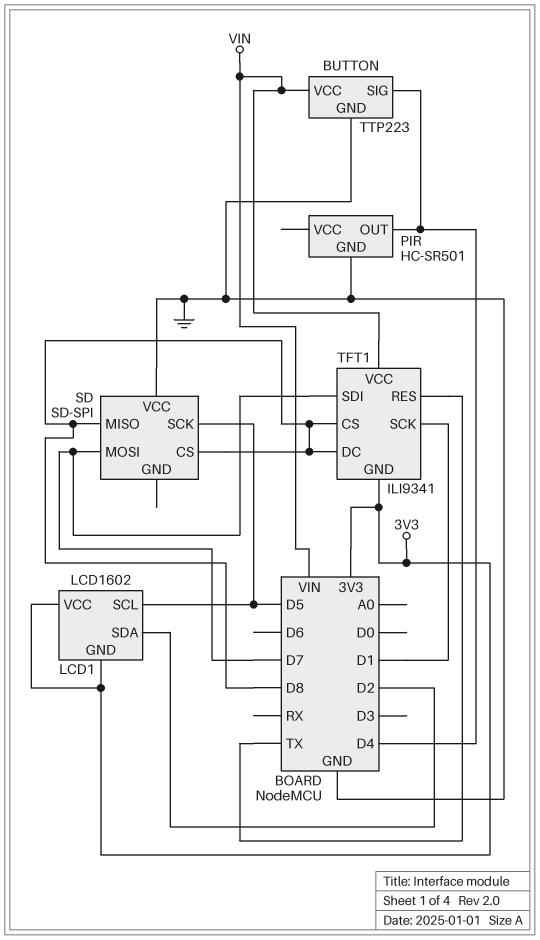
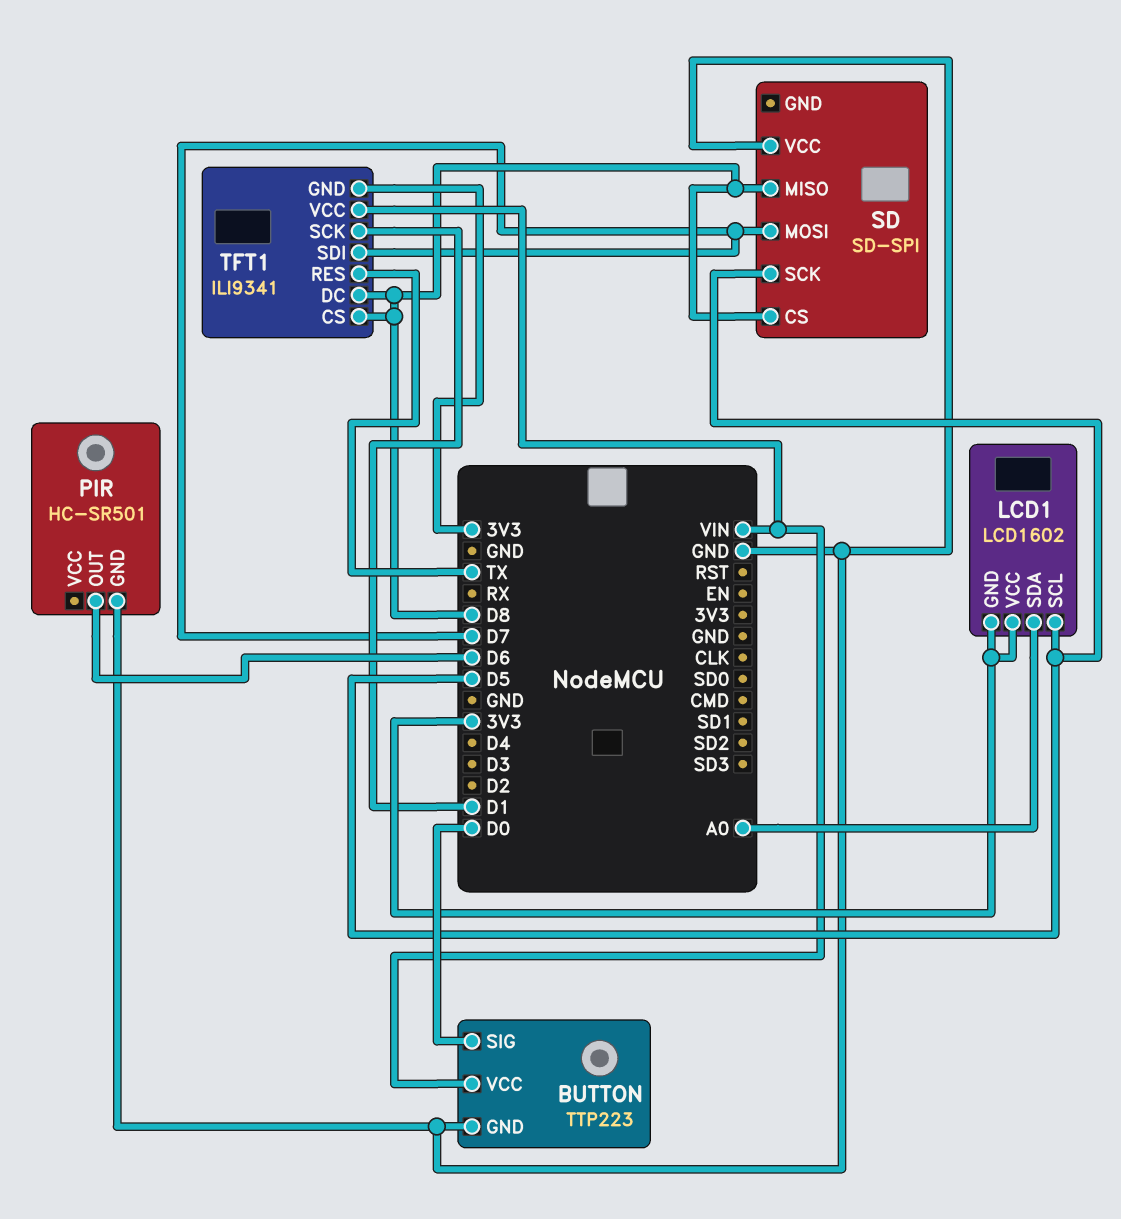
BUTTON pin SIG: D4 -> D0
LCD1 pin SDA: D2 -> A0
PIR pin OUT: D4 -> D6

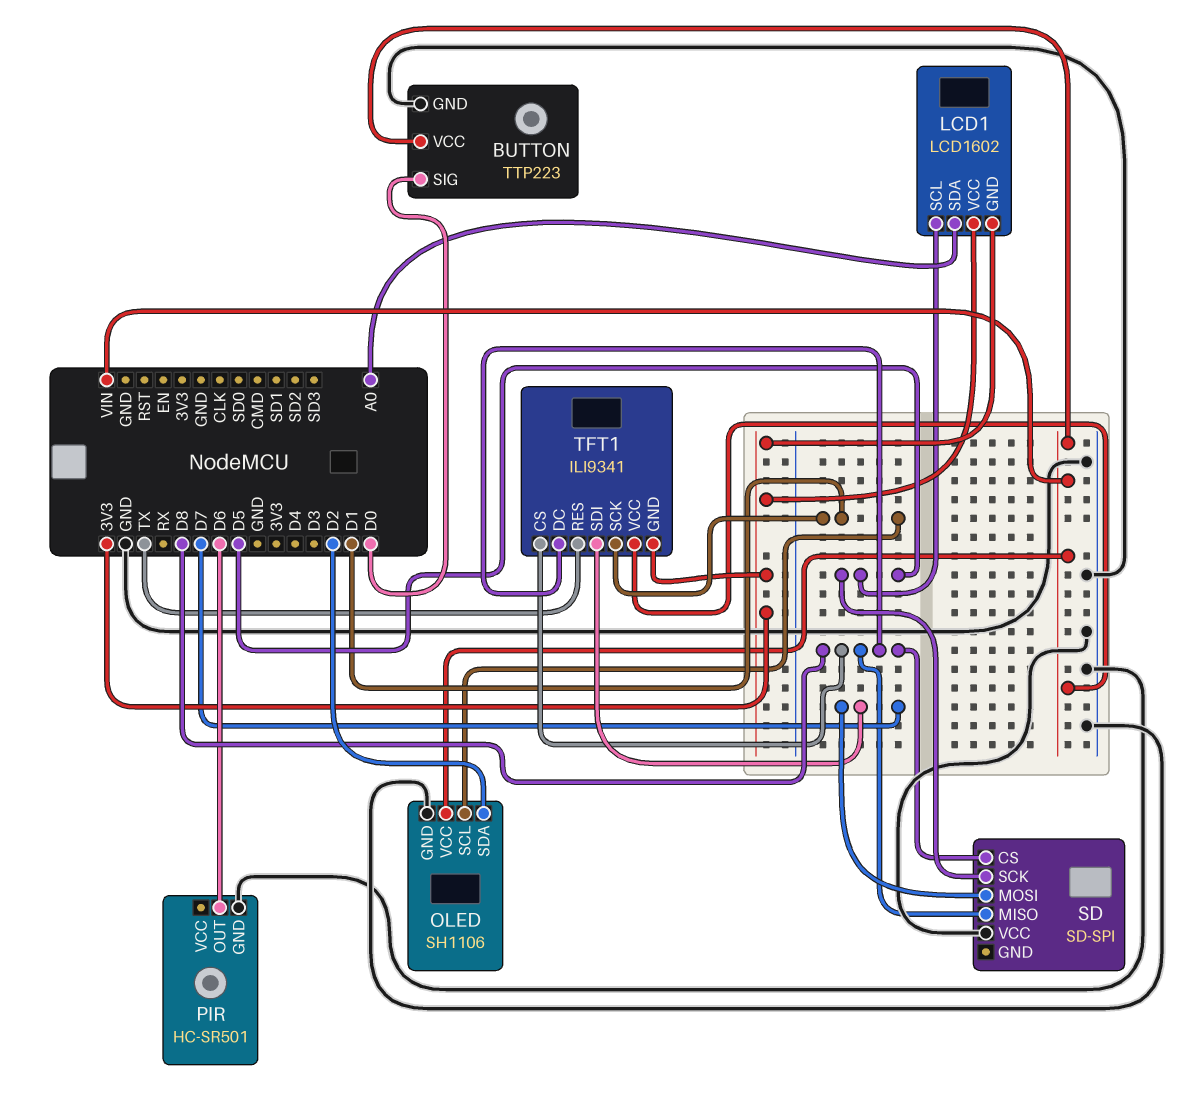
OLED: none -> SH1106
OLED pin GND: none -> GND
OLED pin SCL: none -> D1
OLED pin SDA: none -> D2
OLED pin VCC: none -> VIN

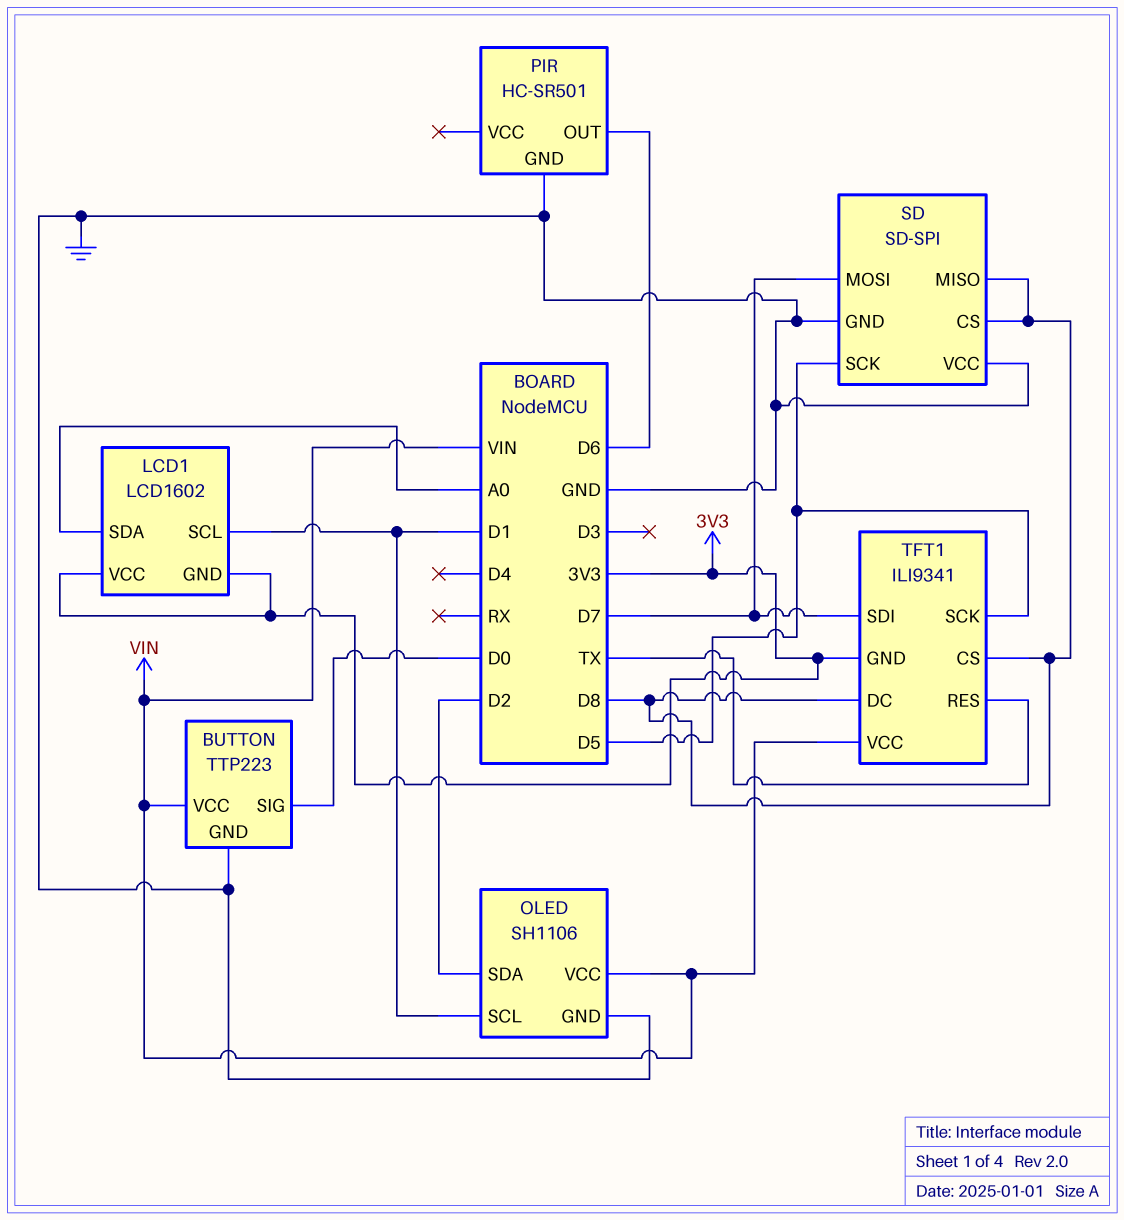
LCD1 pin SCL: D5 -> D1
SD pin GND: none -> GND
TFT1 pin SCK: D1 -> D5

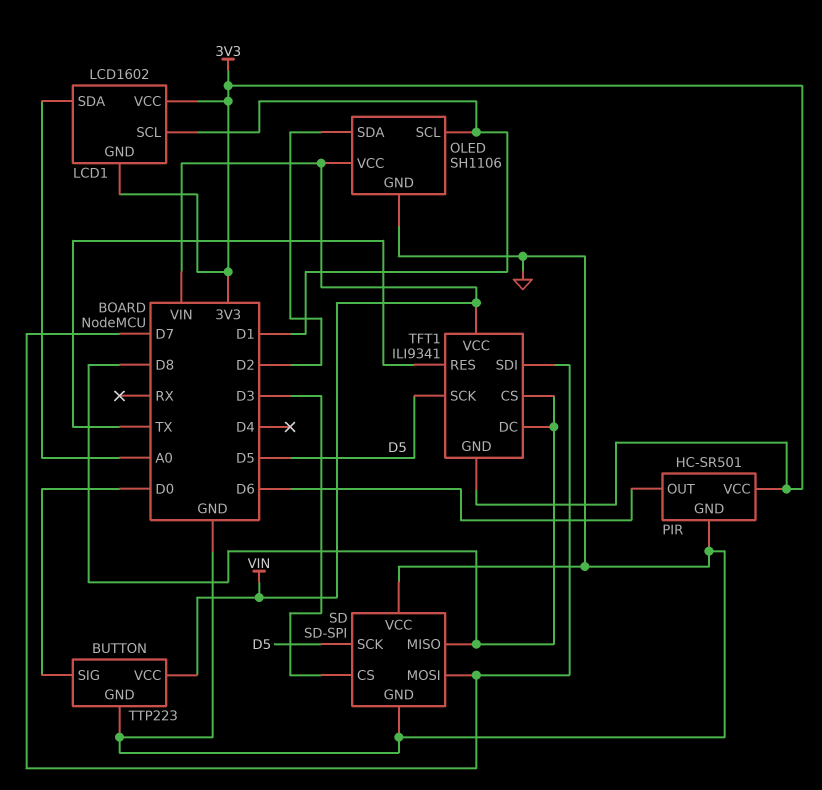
PIR pin VCC: none -> 3V3
SD pin CS: D8 -> D3

